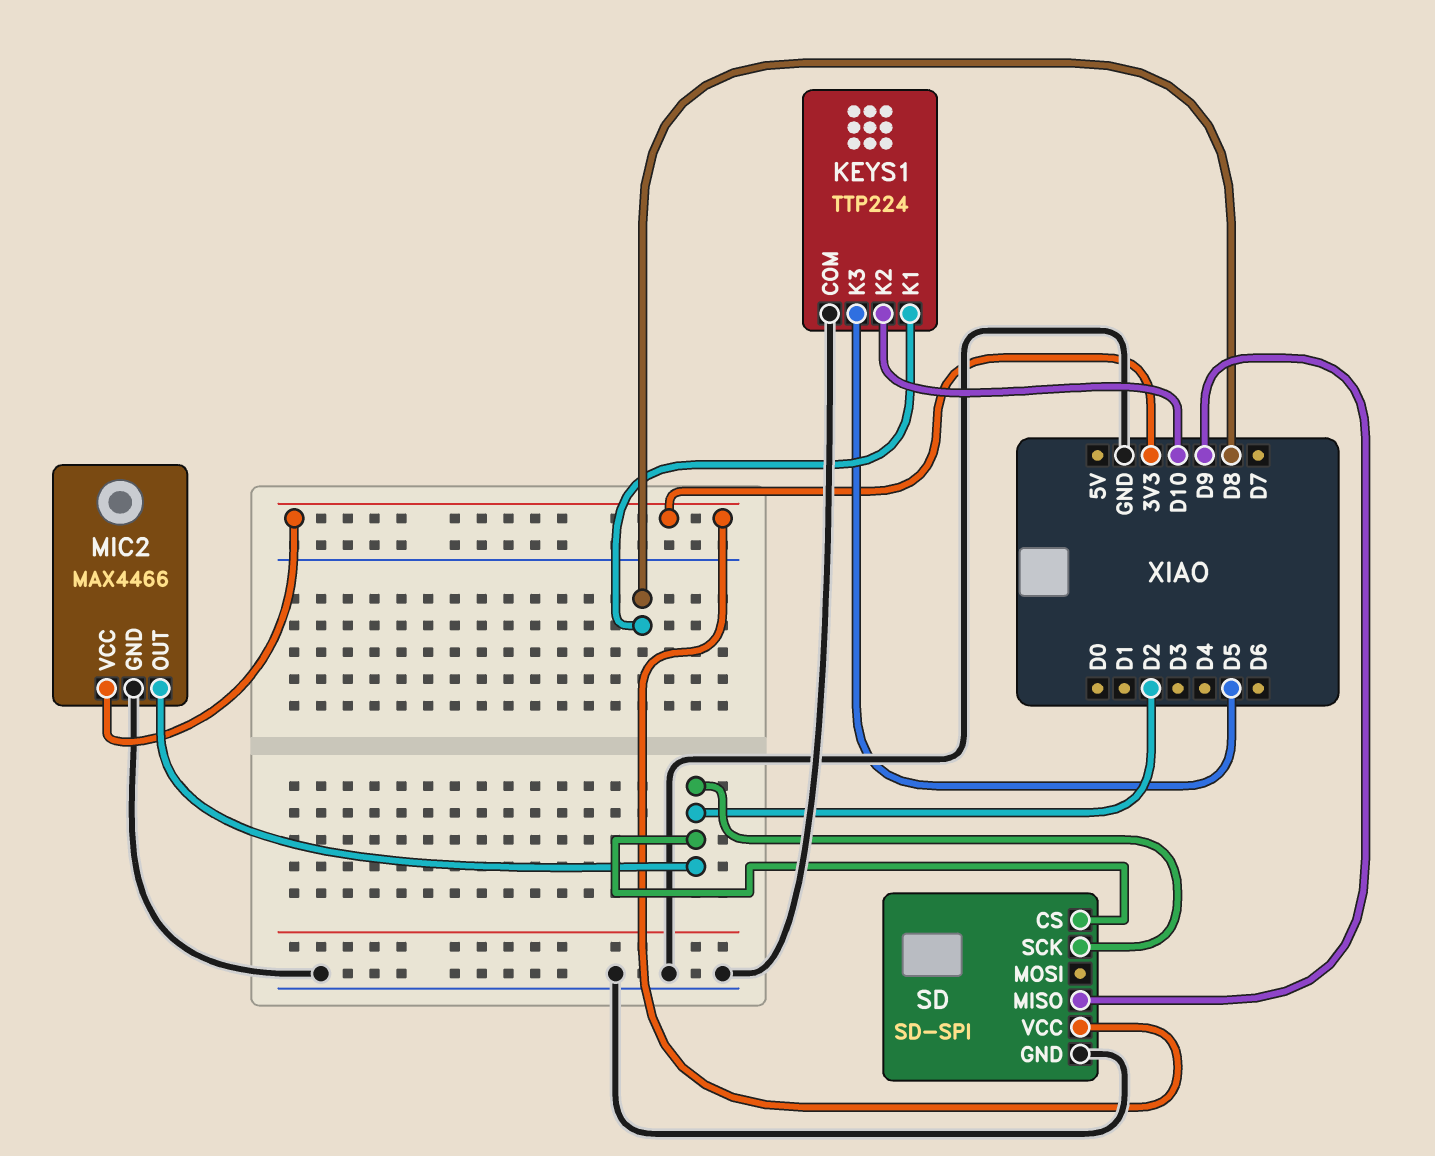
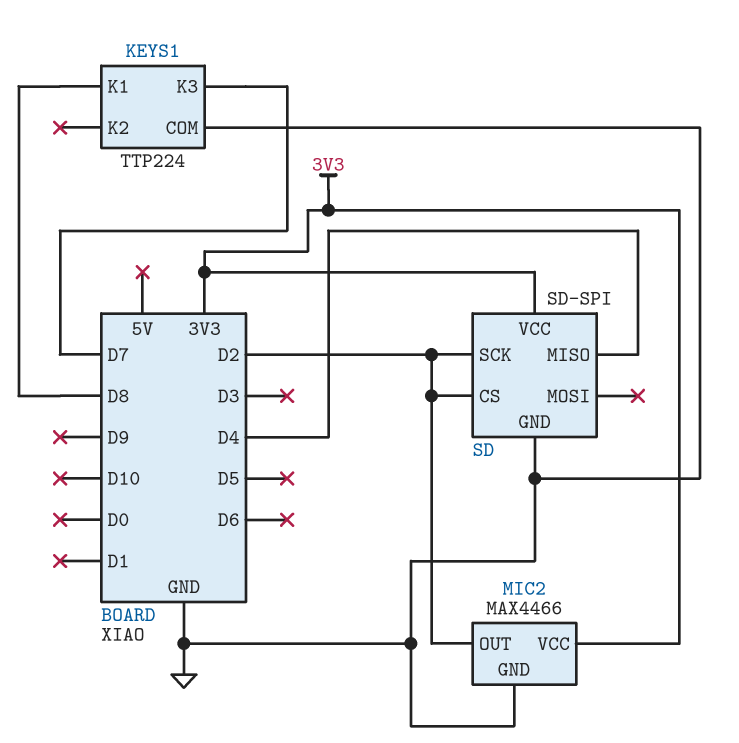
KEYS1 pin K2: D10 -> none
KEYS1 pin K3: D5 -> D7
SD pin MISO: D9 -> D4

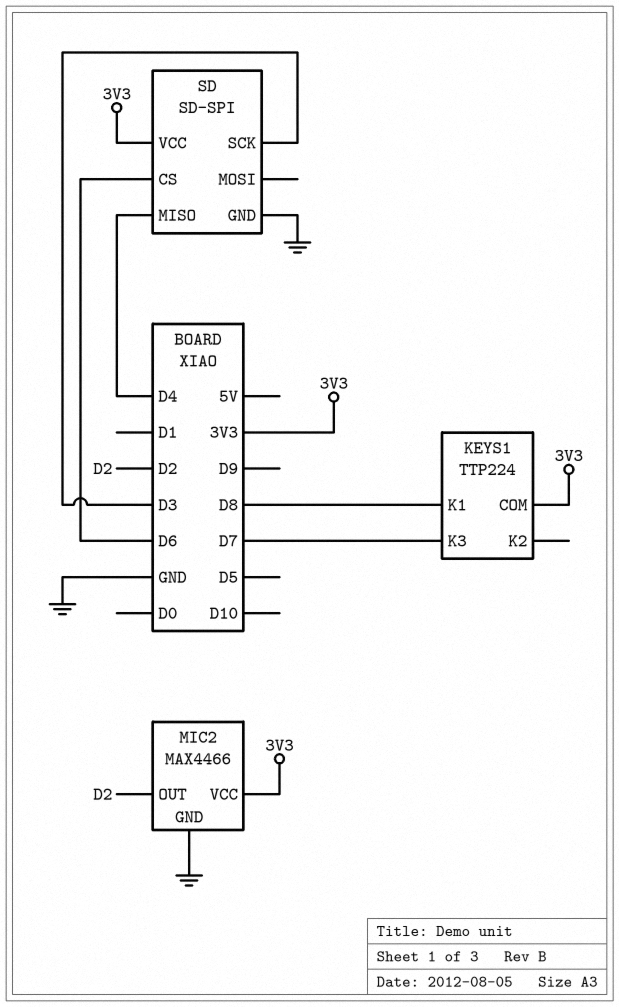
KEYS1 pin COM: GND -> 3V3
SD pin CS: D2 -> D6
SD pin SCK: D2 -> D3

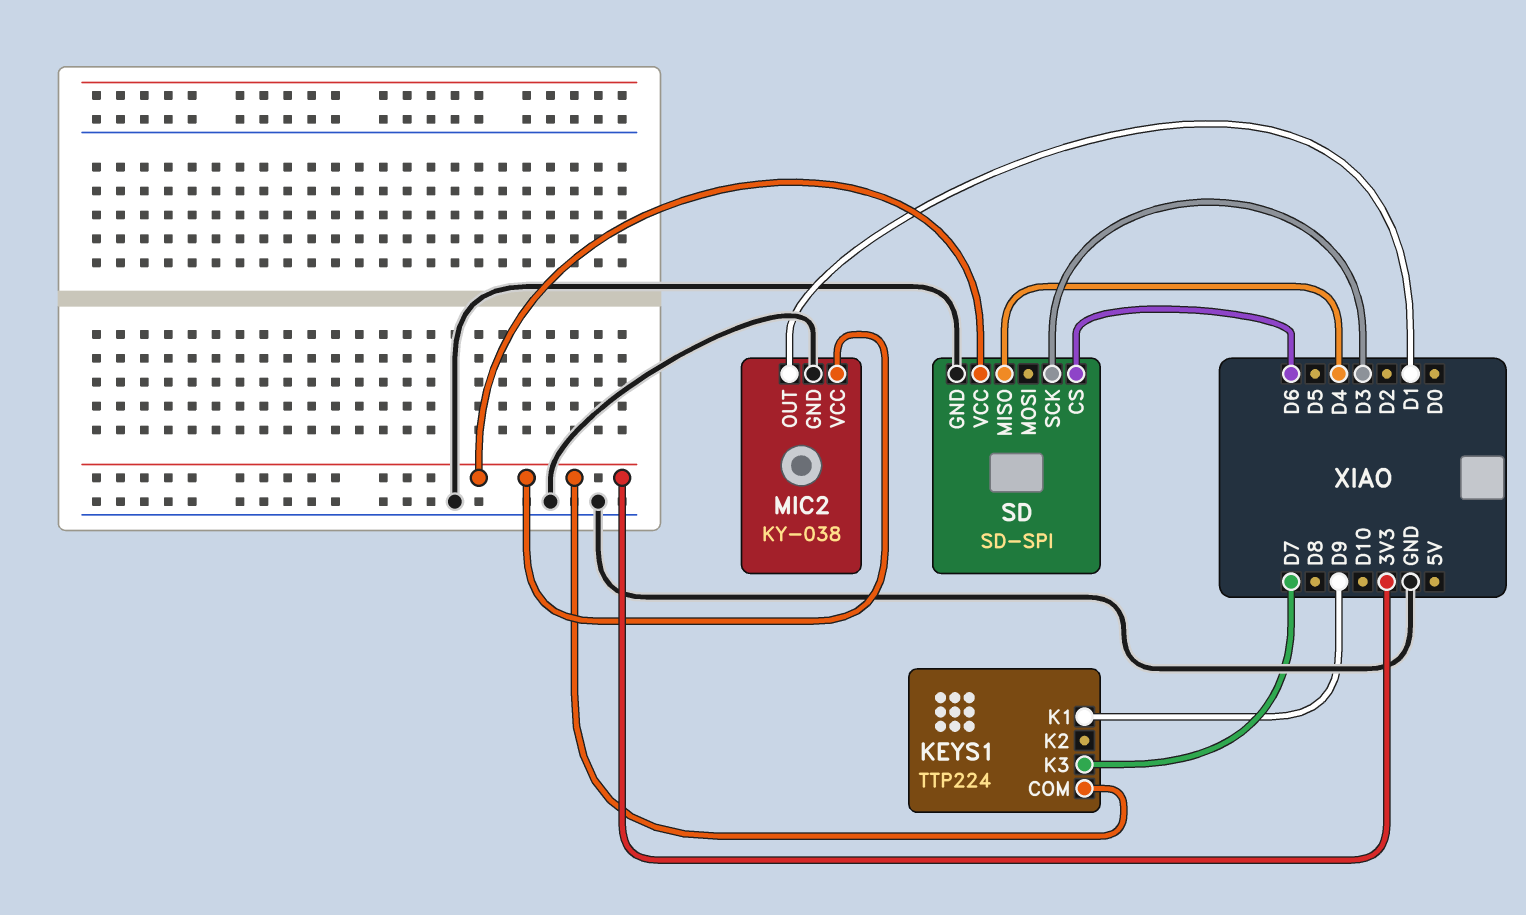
KEYS1 pin K1: D8 -> D9
MIC2: MAX4466 -> KY-038
MIC2 pin OUT: D2 -> D1

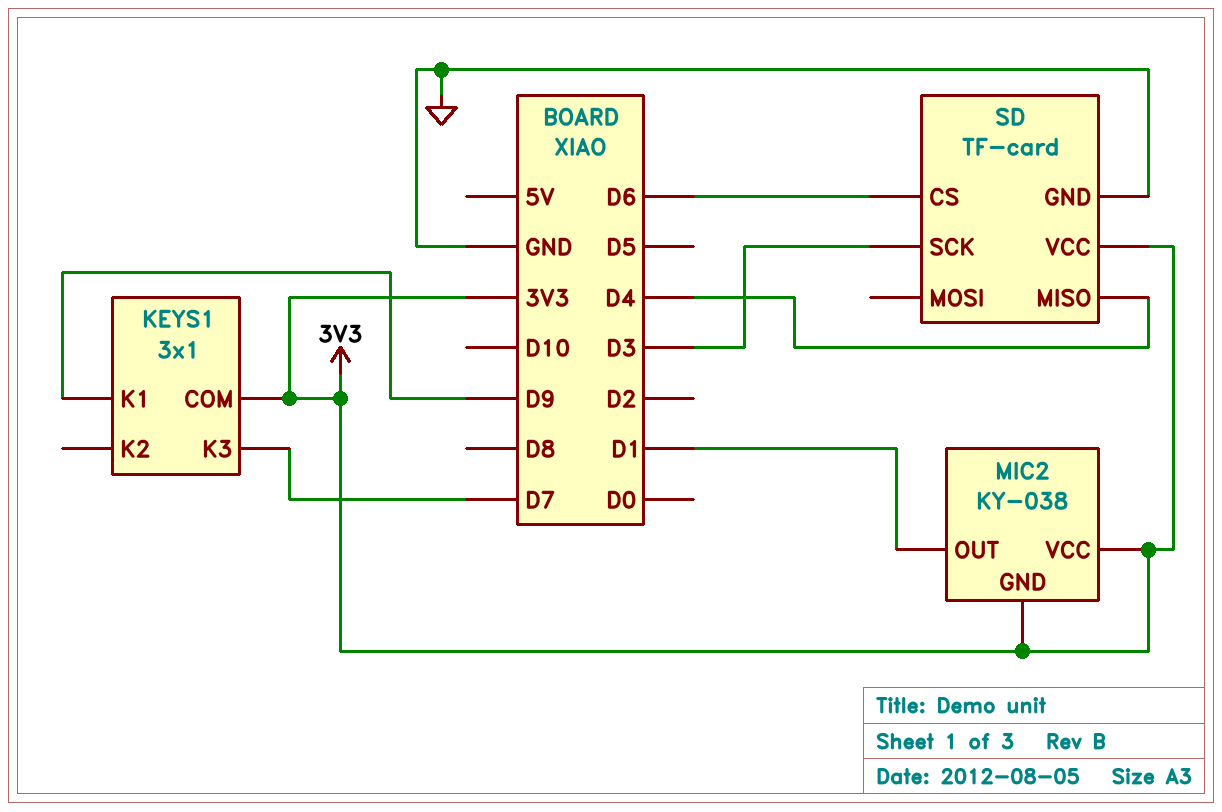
KEYS1: TTP224 -> 3x1
MIC2 pin GND: GND -> 3V3
SD: SD-SPI -> TF-card

